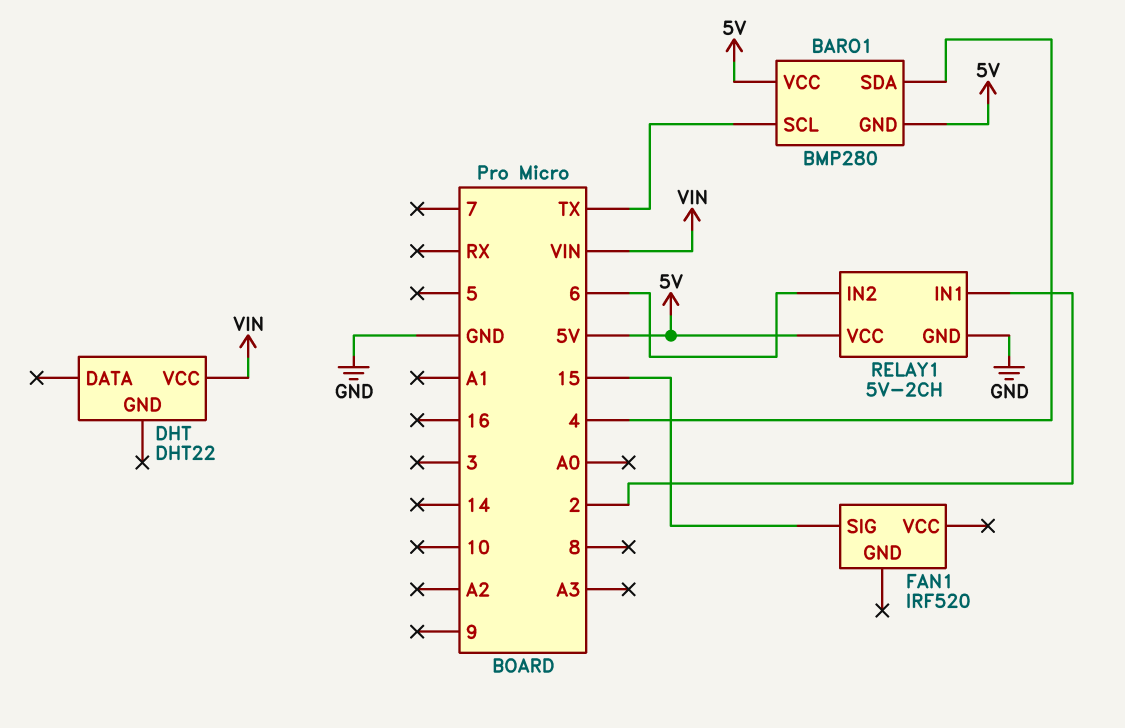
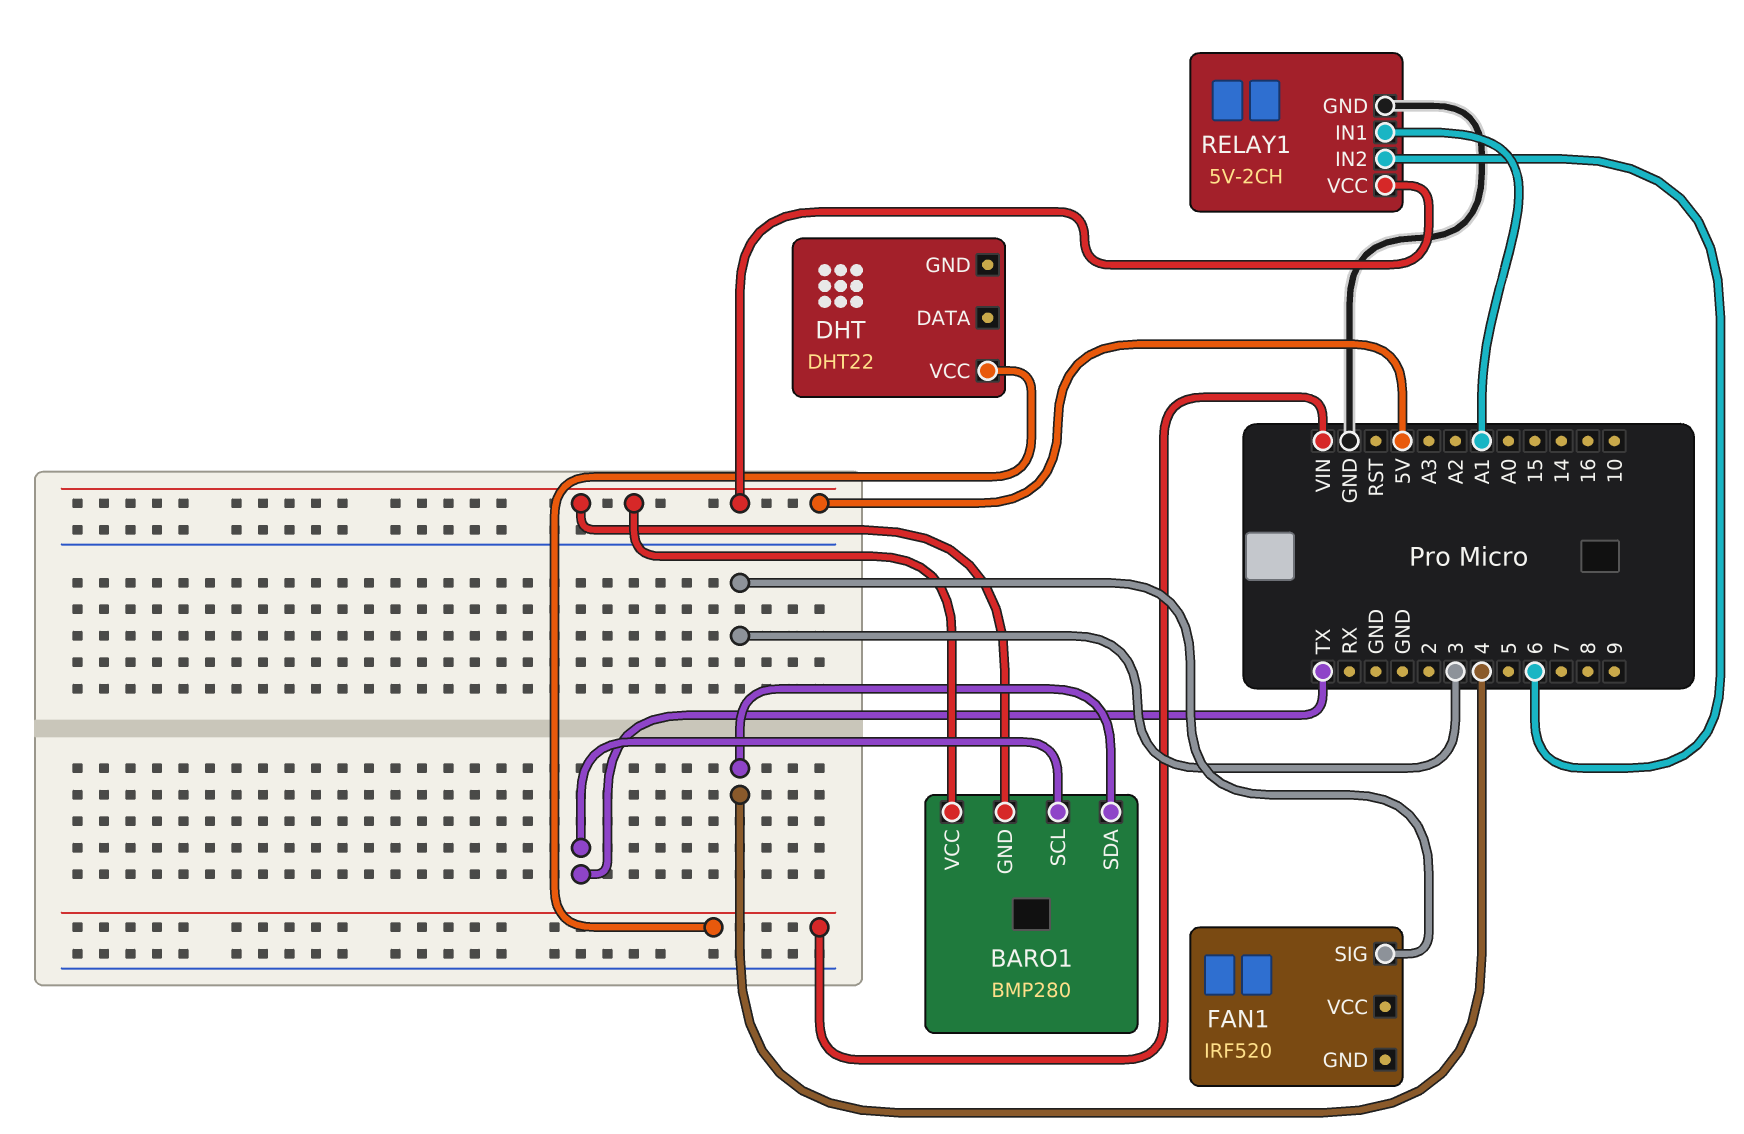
FAN1 pin SIG: 15 -> 3
RELAY1 pin IN1: 2 -> A1

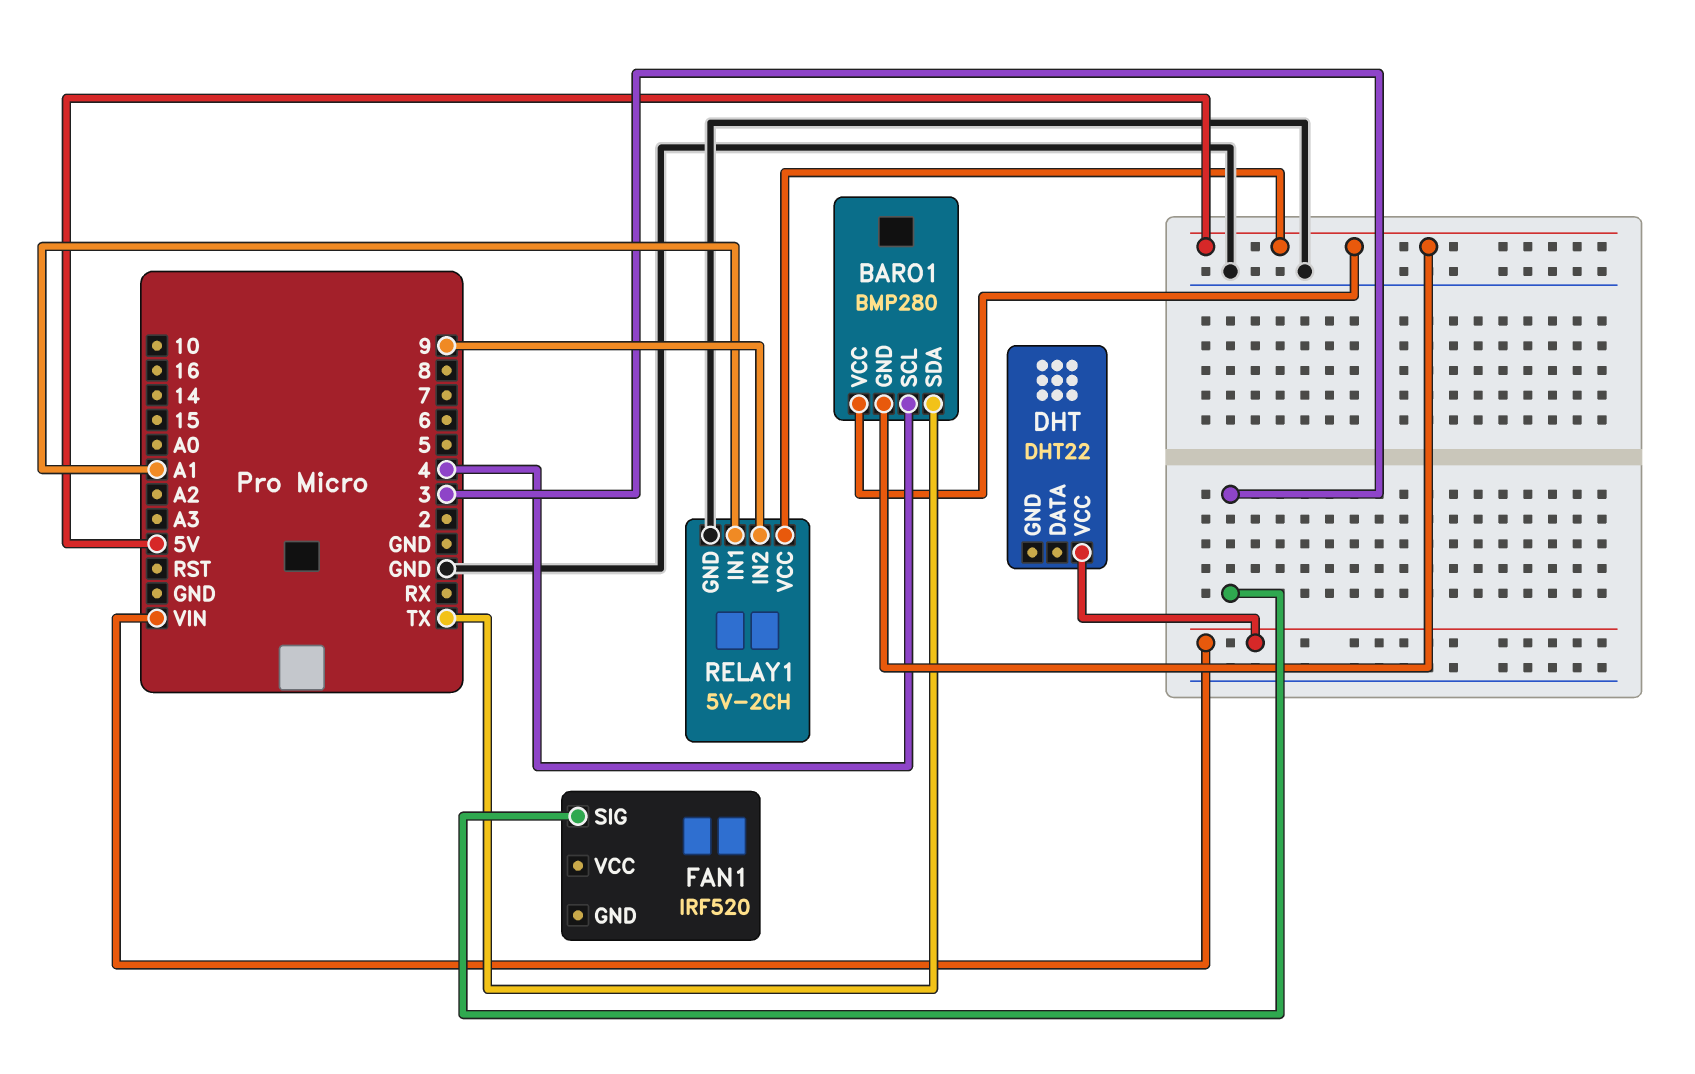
BARO1 pin SCL: TX -> 4
BARO1 pin SDA: 4 -> TX
RELAY1 pin IN2: 6 -> 9

